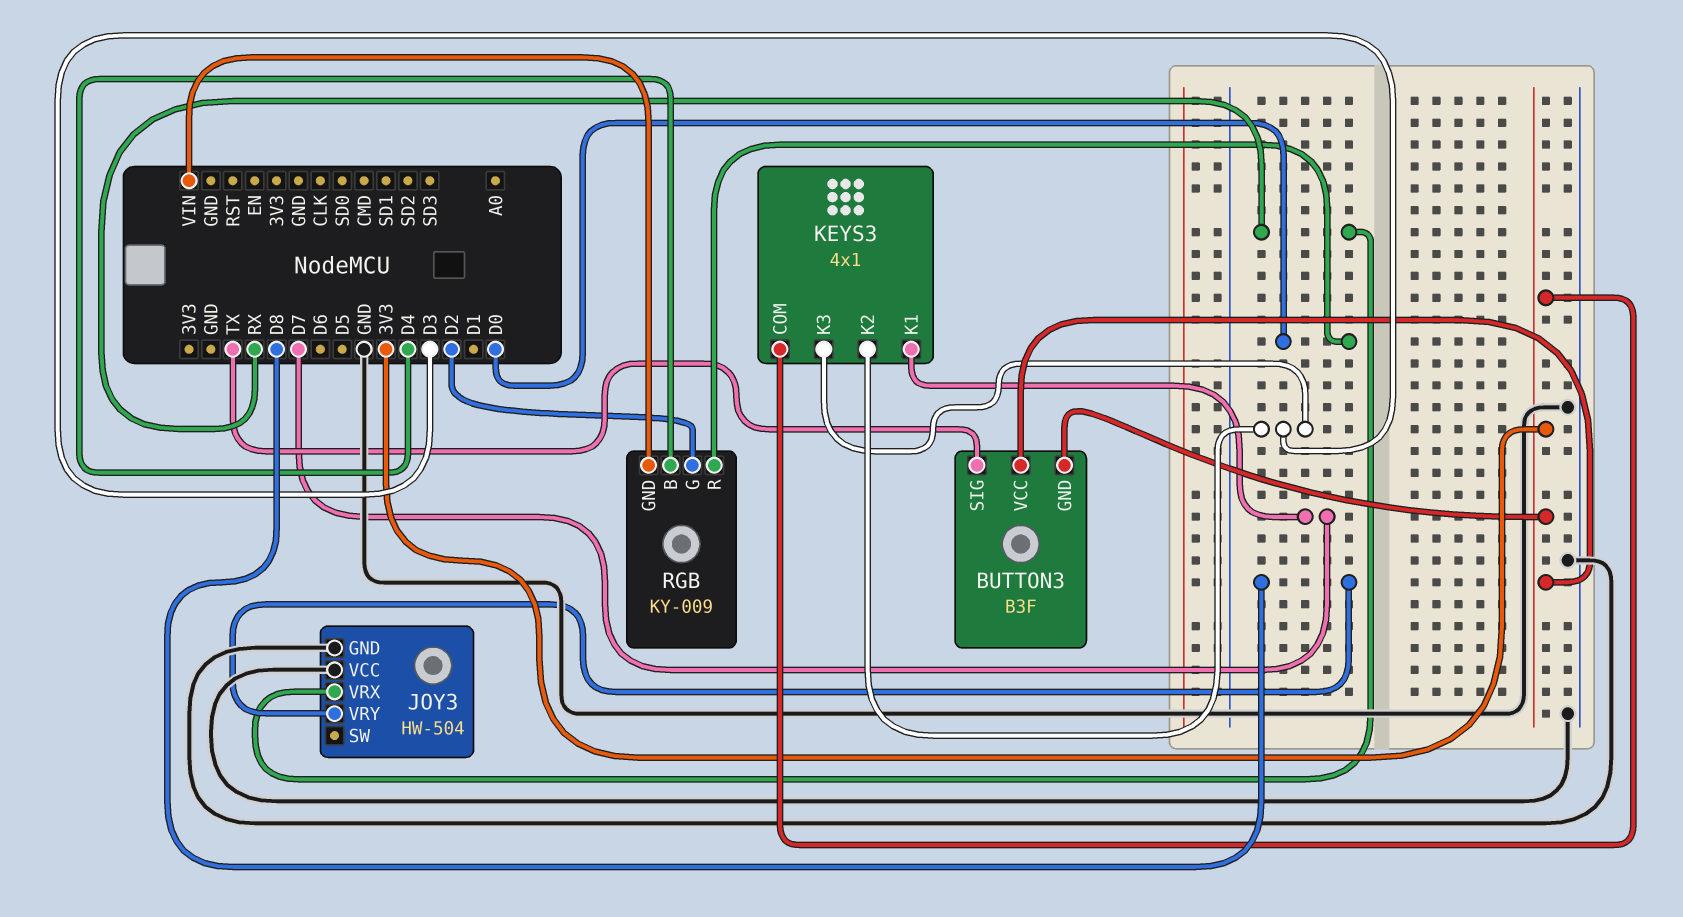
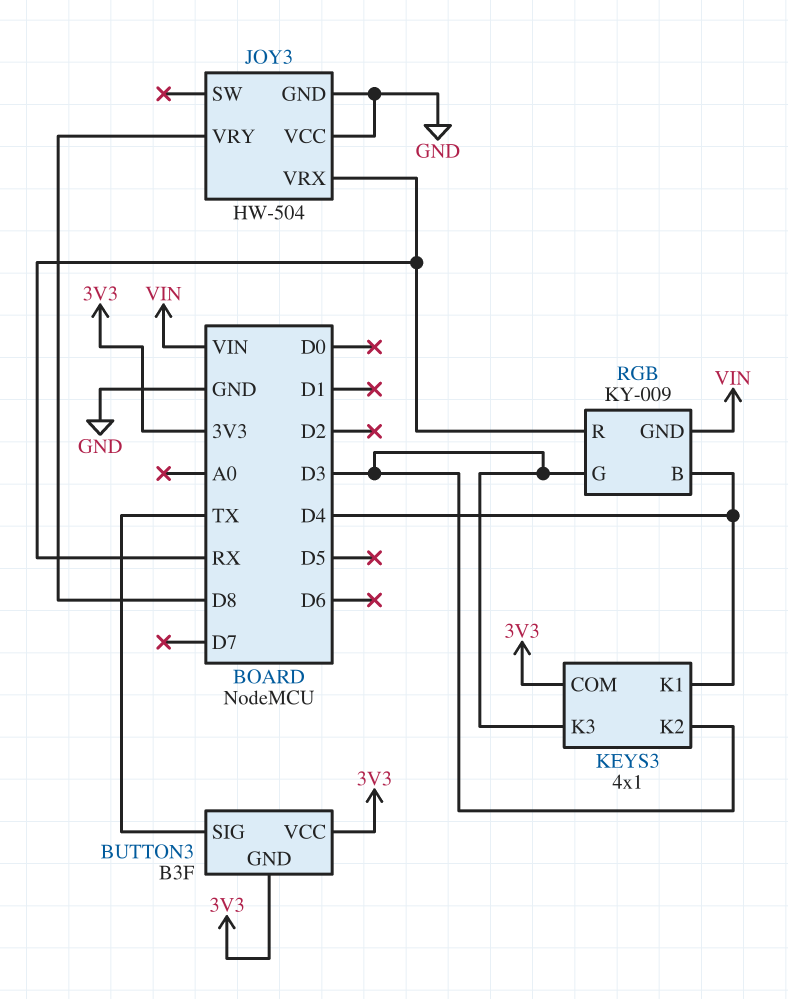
KEYS3 pin K1: D7 -> D4
RGB pin G: D2 -> D3
RGB pin R: D0 -> RX

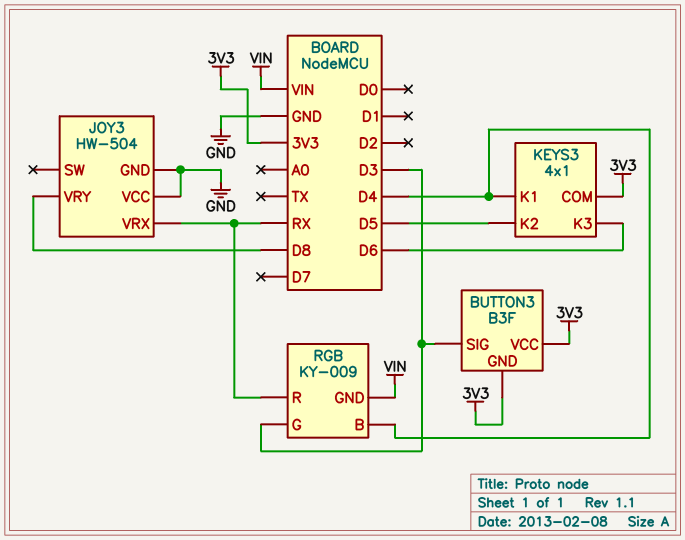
BUTTON3 pin SIG: TX -> D3
KEYS3 pin K2: D3 -> D5
KEYS3 pin K3: D3 -> D6

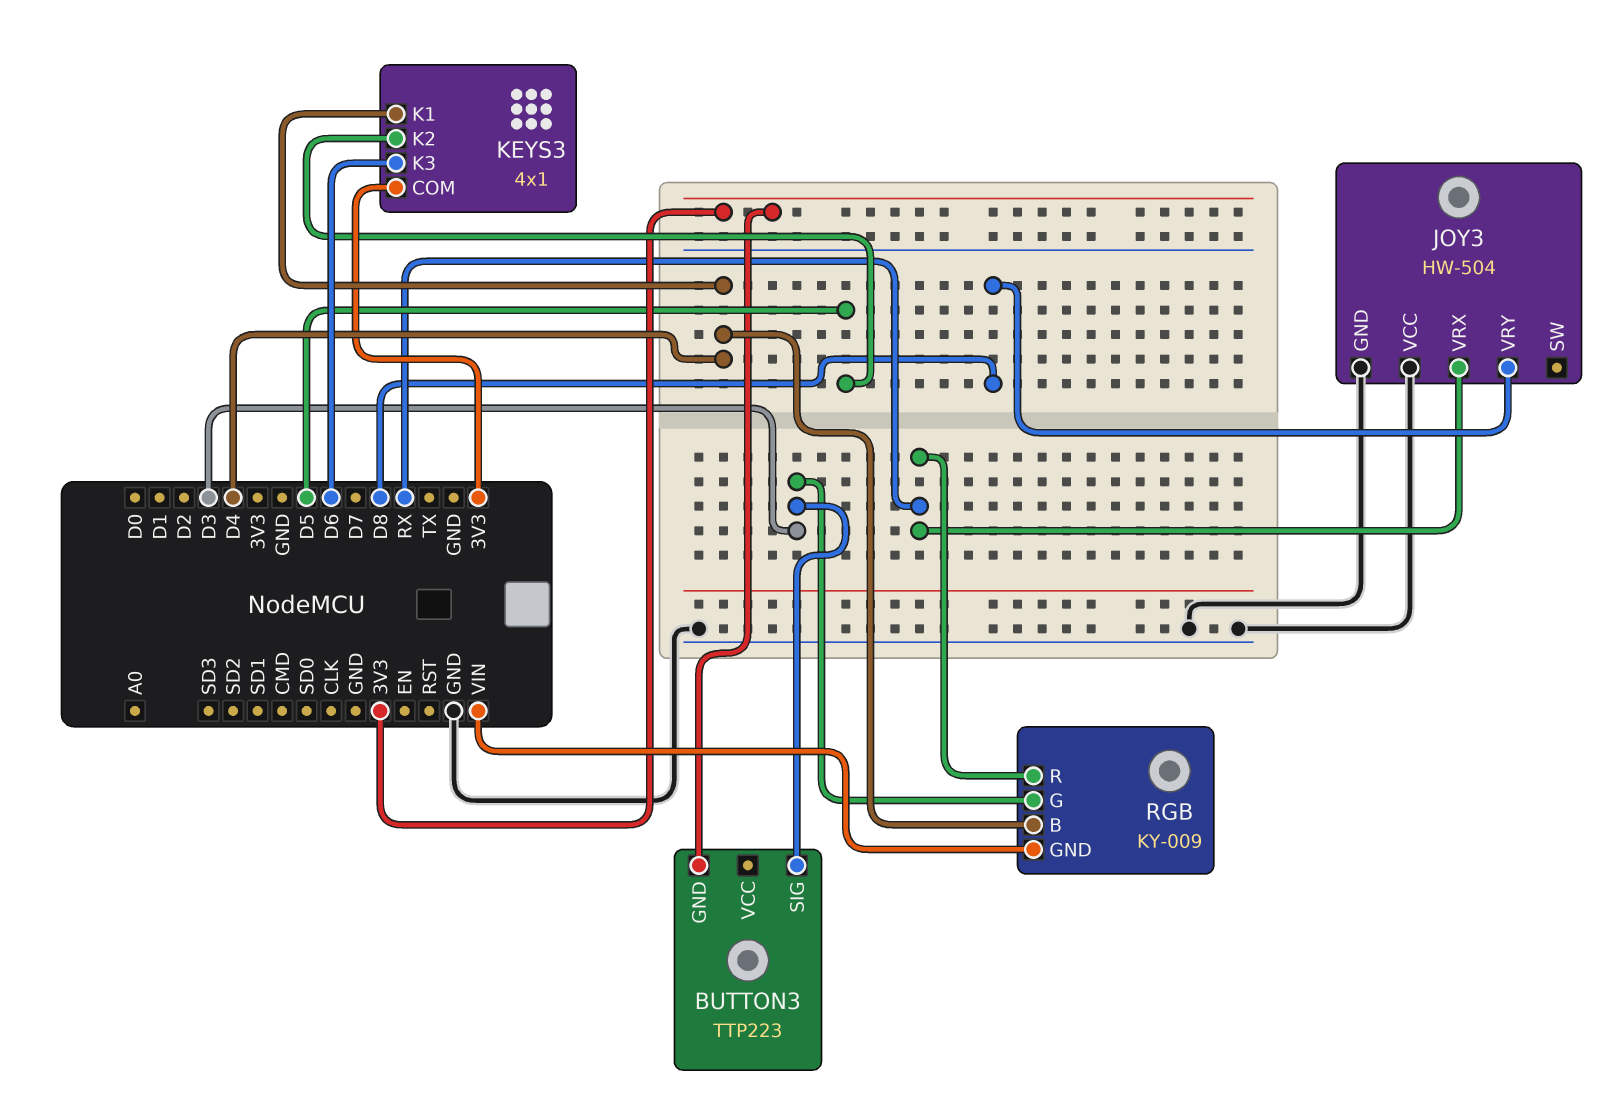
BUTTON3: B3F -> TTP223
BUTTON3 pin VCC: 3V3 -> none

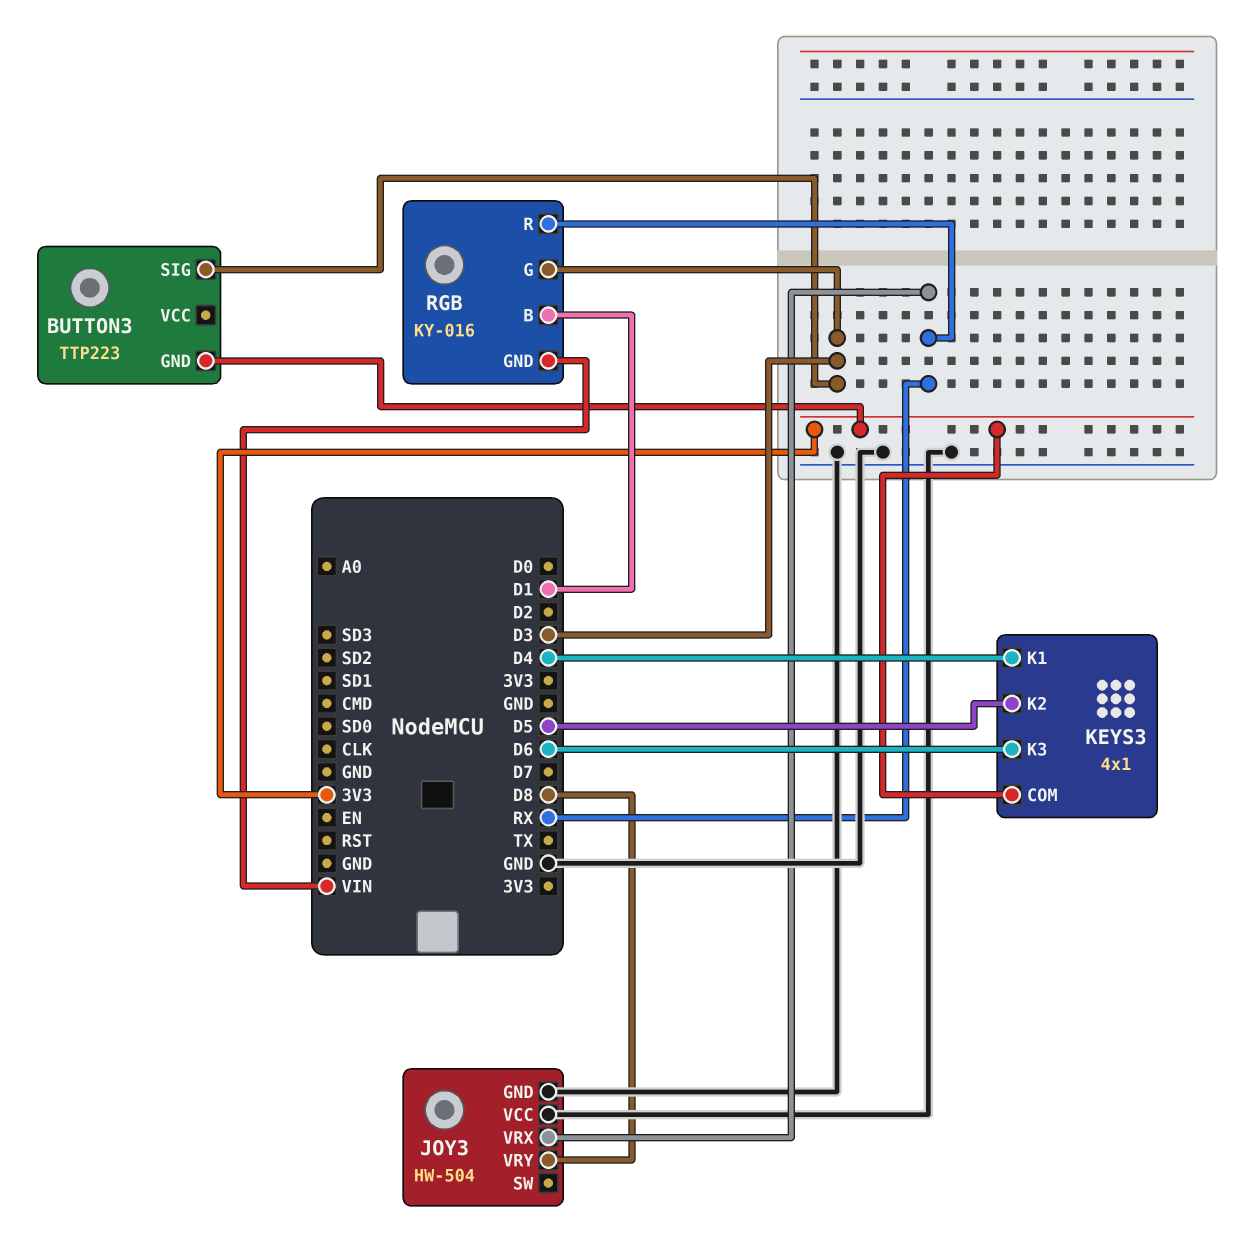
RGB: KY-009 -> KY-016
RGB pin B: D4 -> D1

